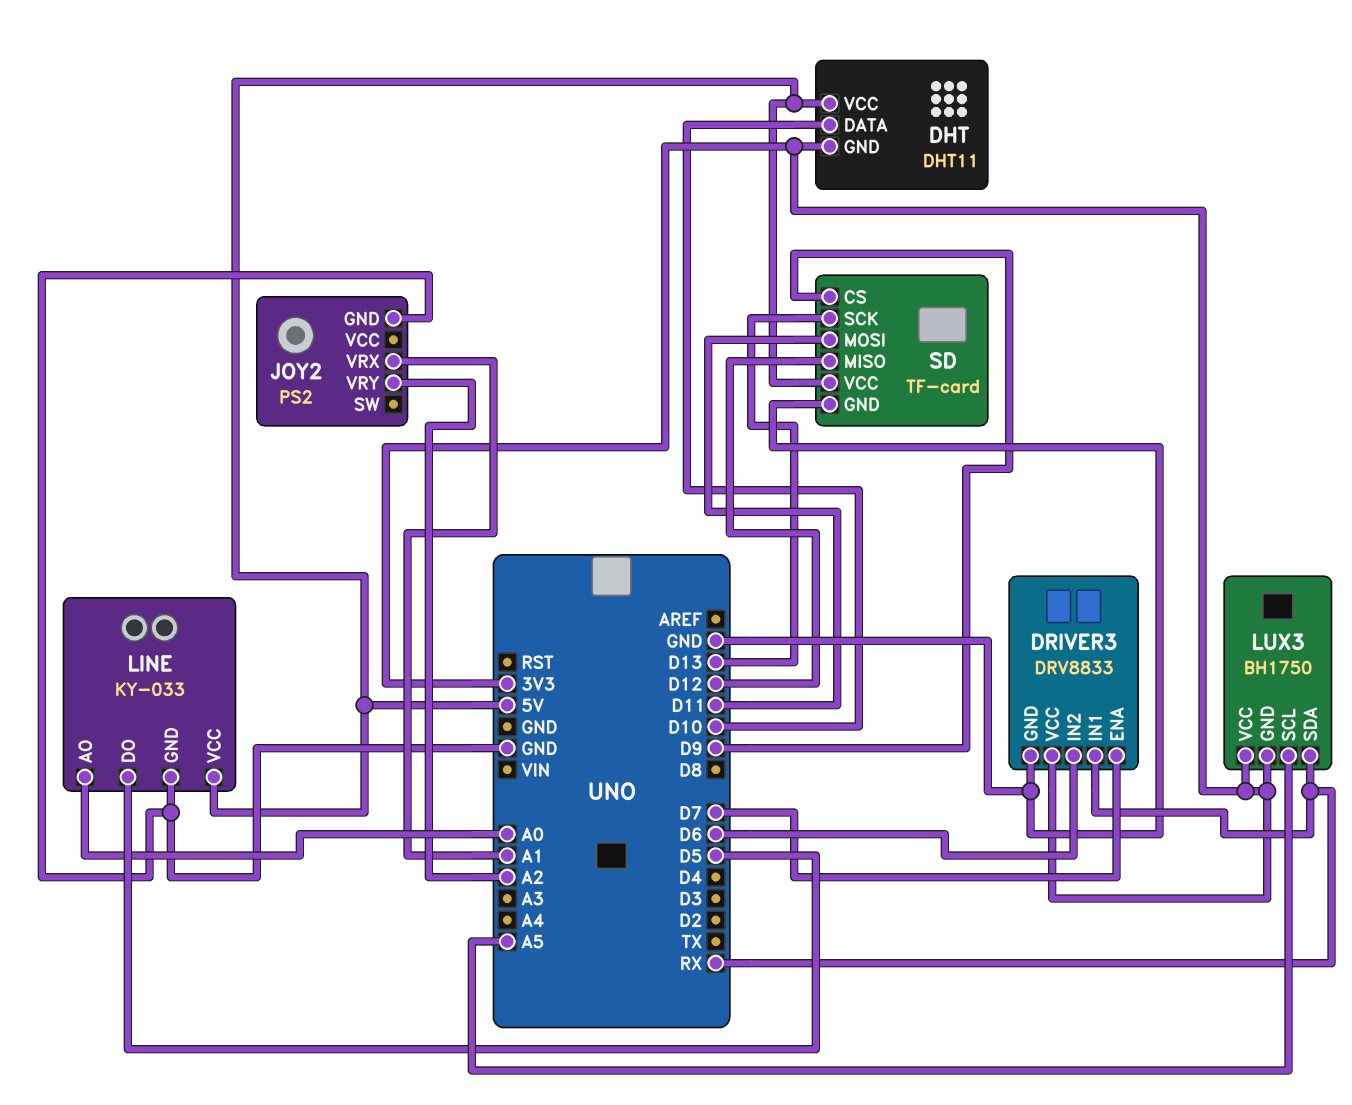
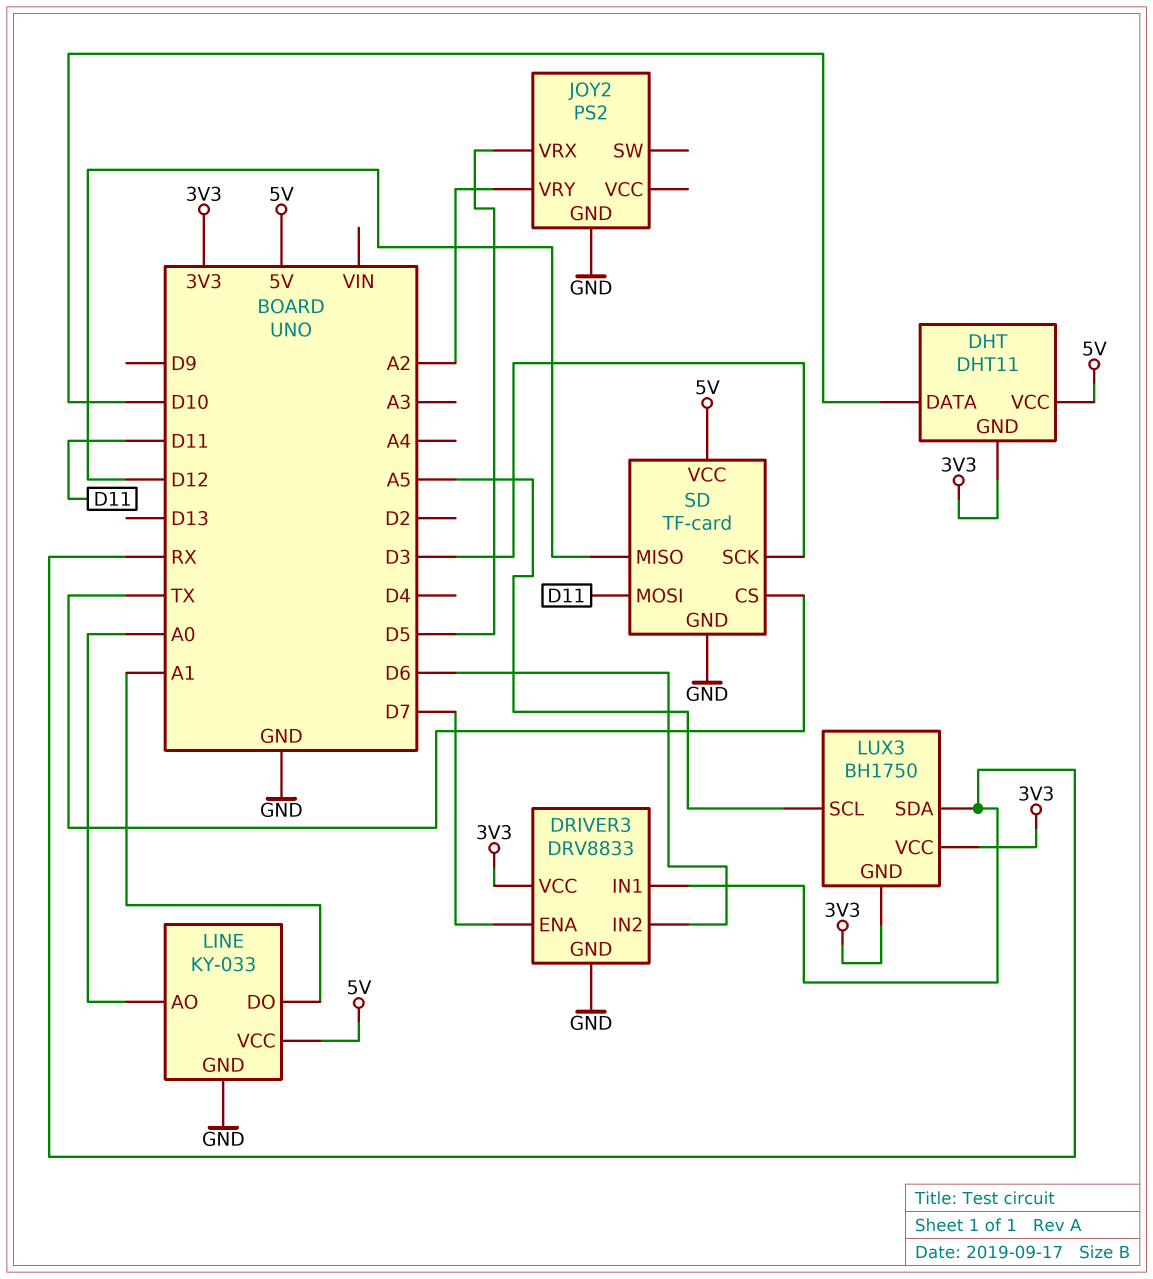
JOY2 pin VRX: A1 -> D5
LINE pin DO: D5 -> A1
SD pin CS: D9 -> TX
SD pin SCK: D13 -> D3

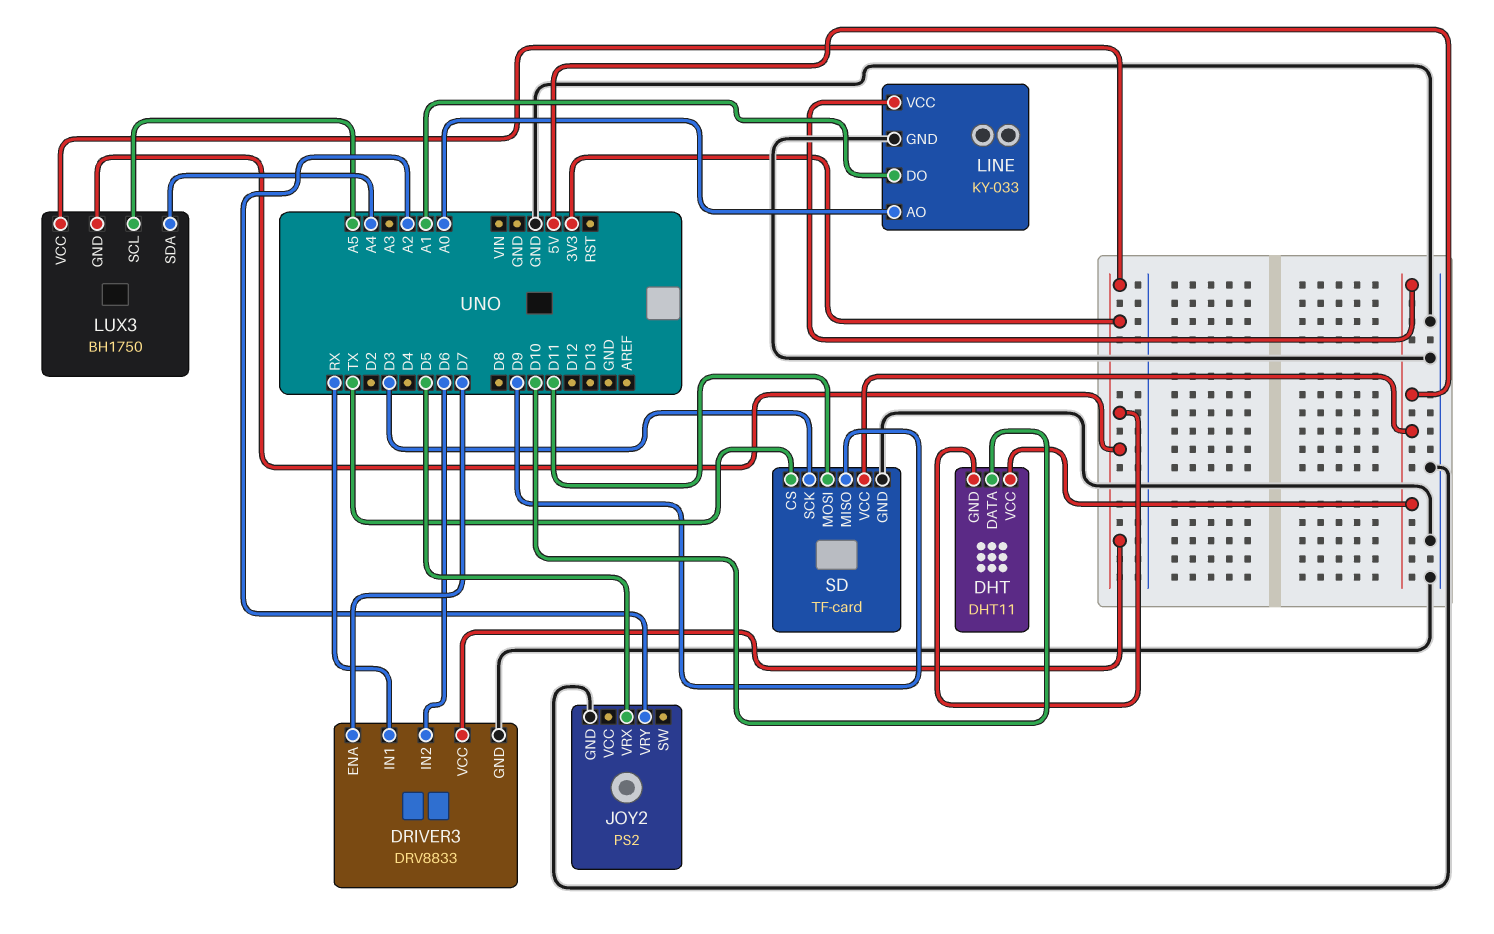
LUX3 pin SDA: RX -> A4
SD pin MISO: D12 -> D9

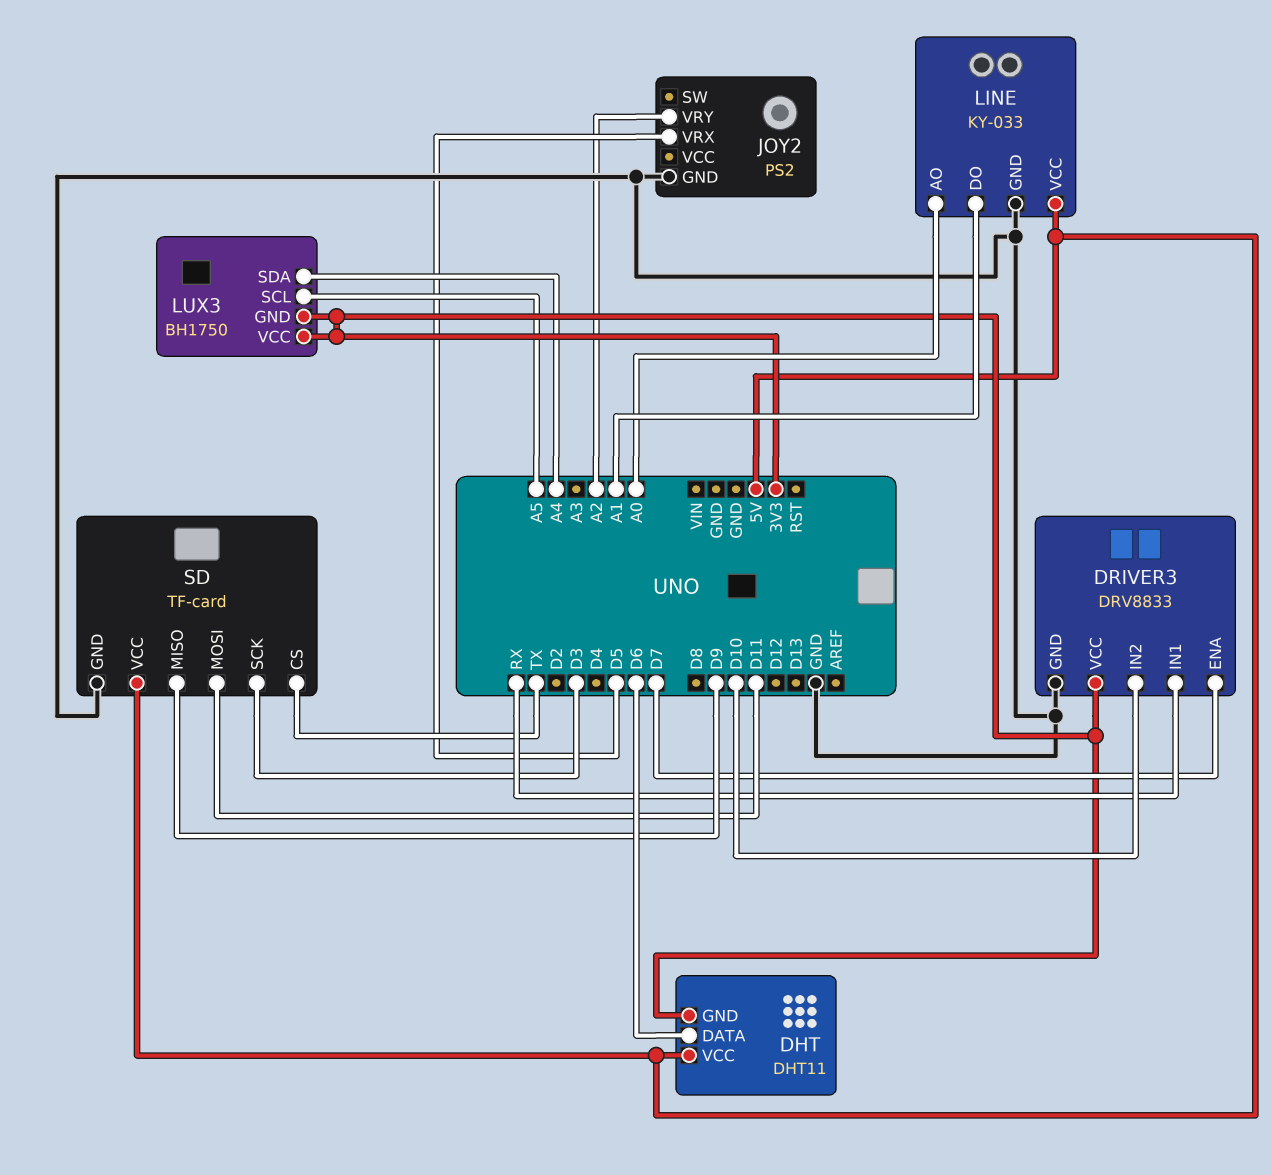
DHT pin DATA: D10 -> D6
DRIVER3 pin IN2: D6 -> D10

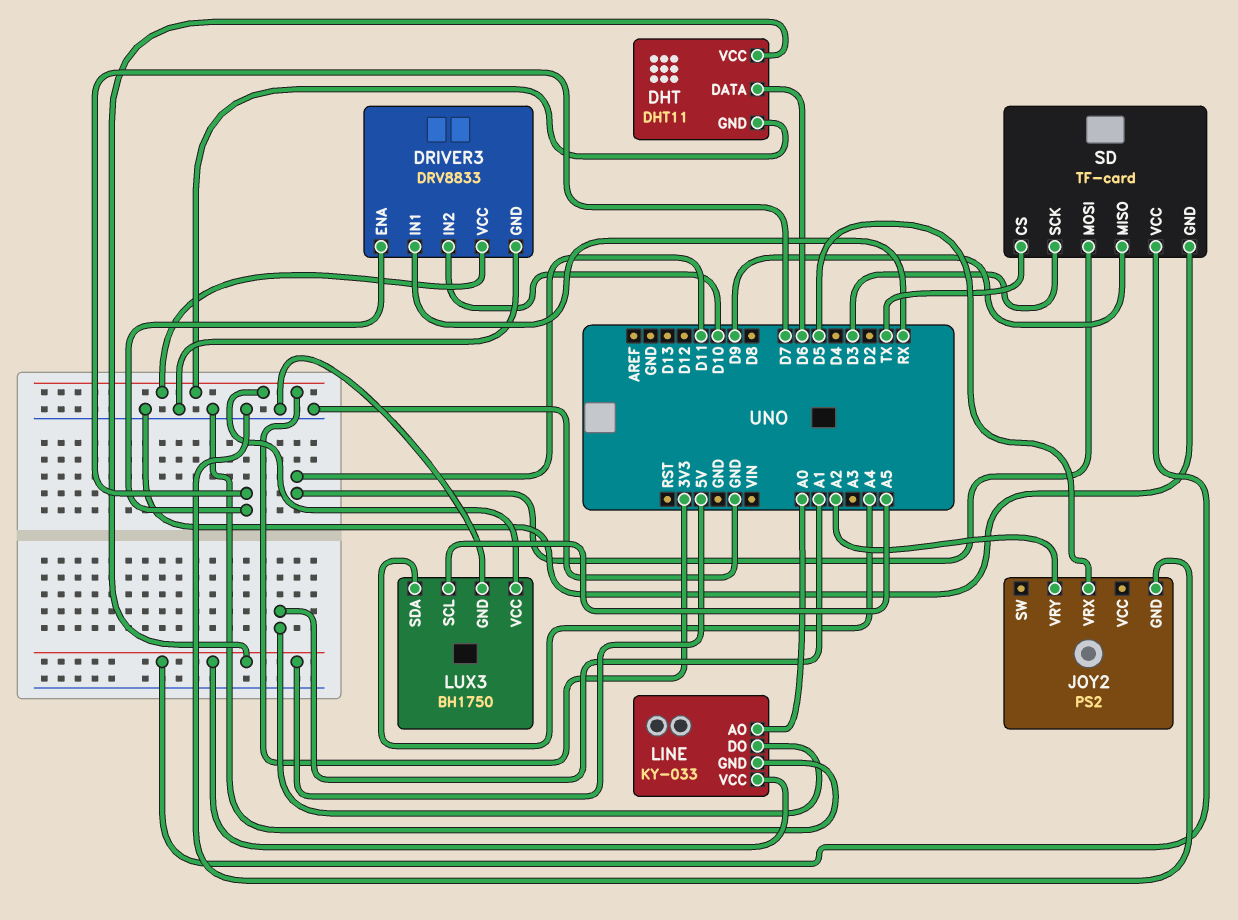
LUX3 pin GND: 3V3 -> GND

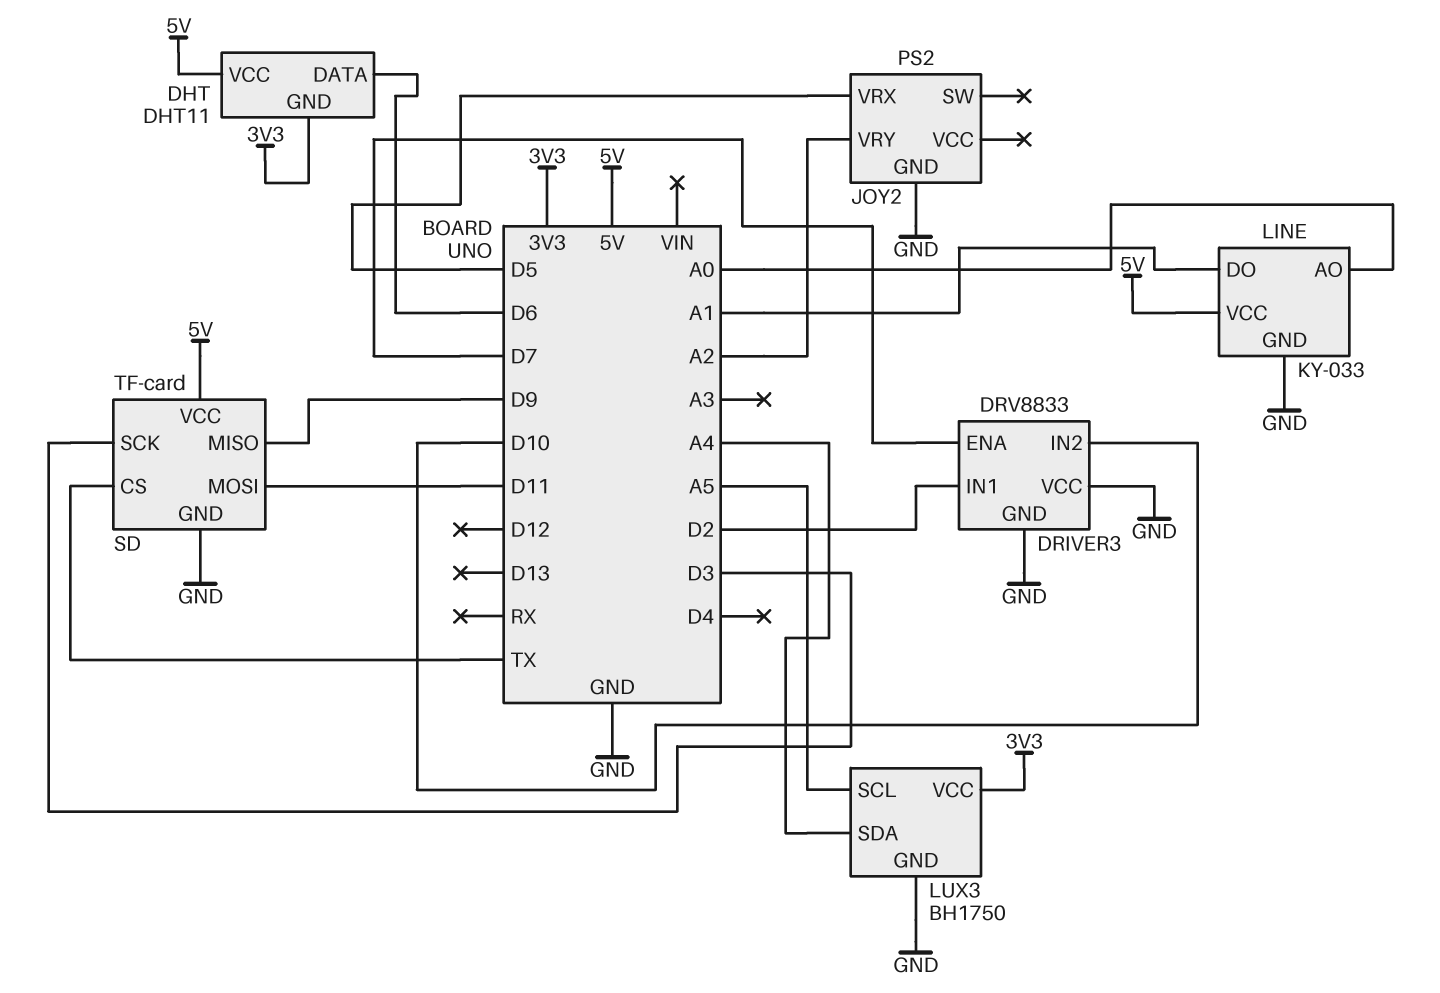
DRIVER3 pin IN1: RX -> D2
DRIVER3 pin VCC: 3V3 -> GND

